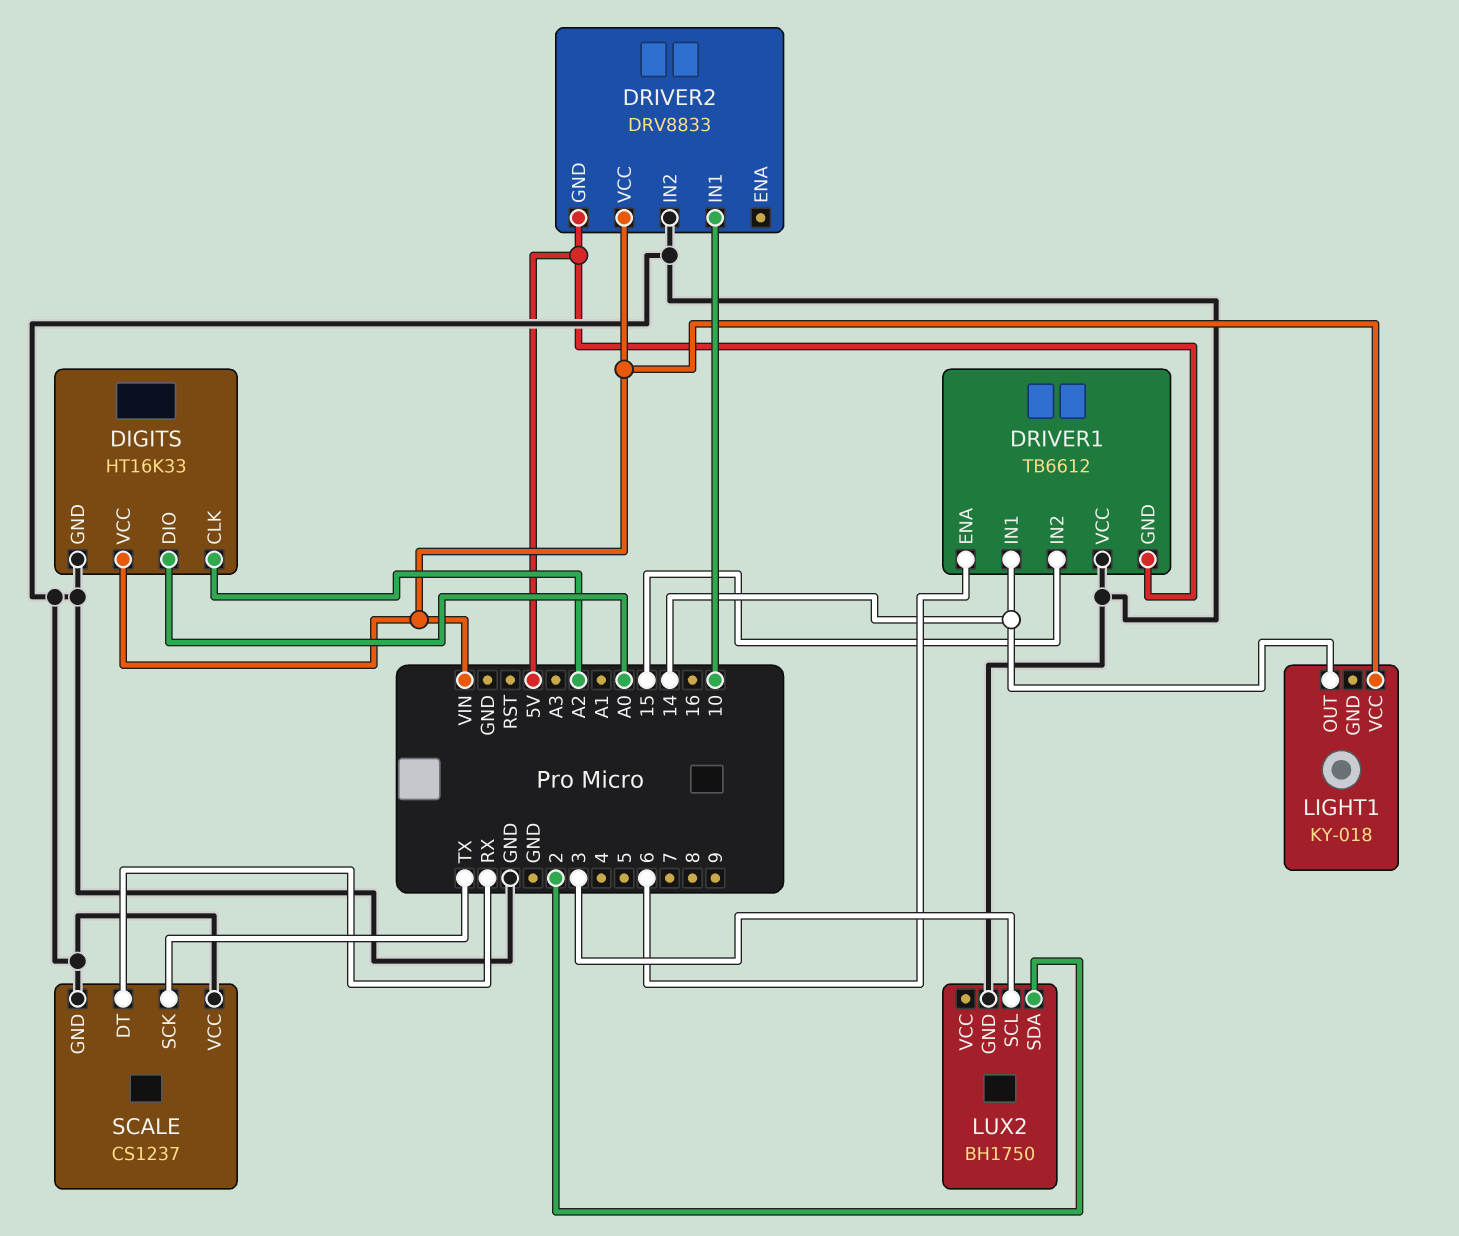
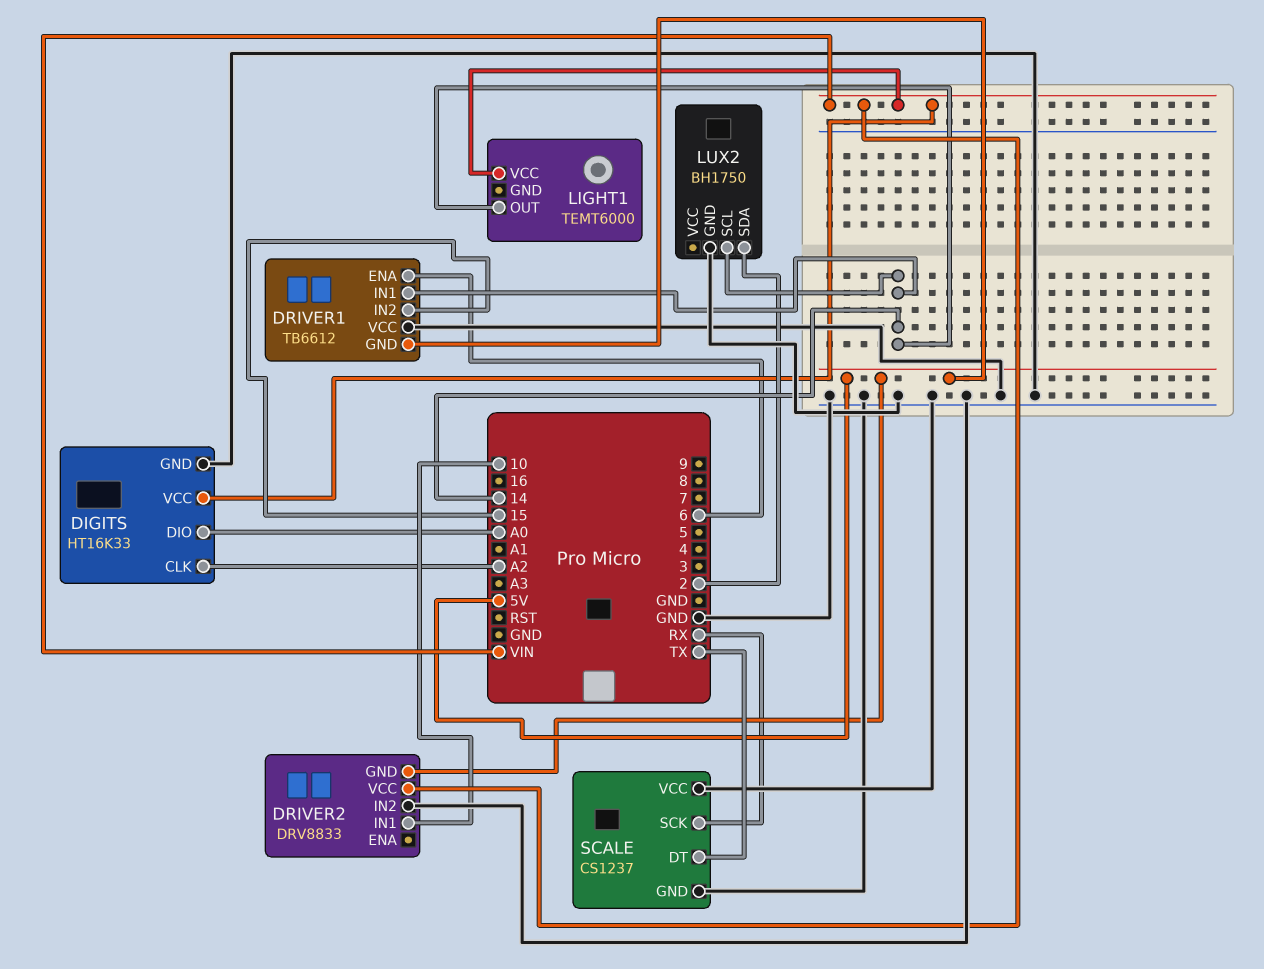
LIGHT1: KY-018 -> TEMT6000
LUX2 pin SCL: 3 -> 14
SCALE pin DT: RX -> TX
SCALE pin SCK: TX -> RX

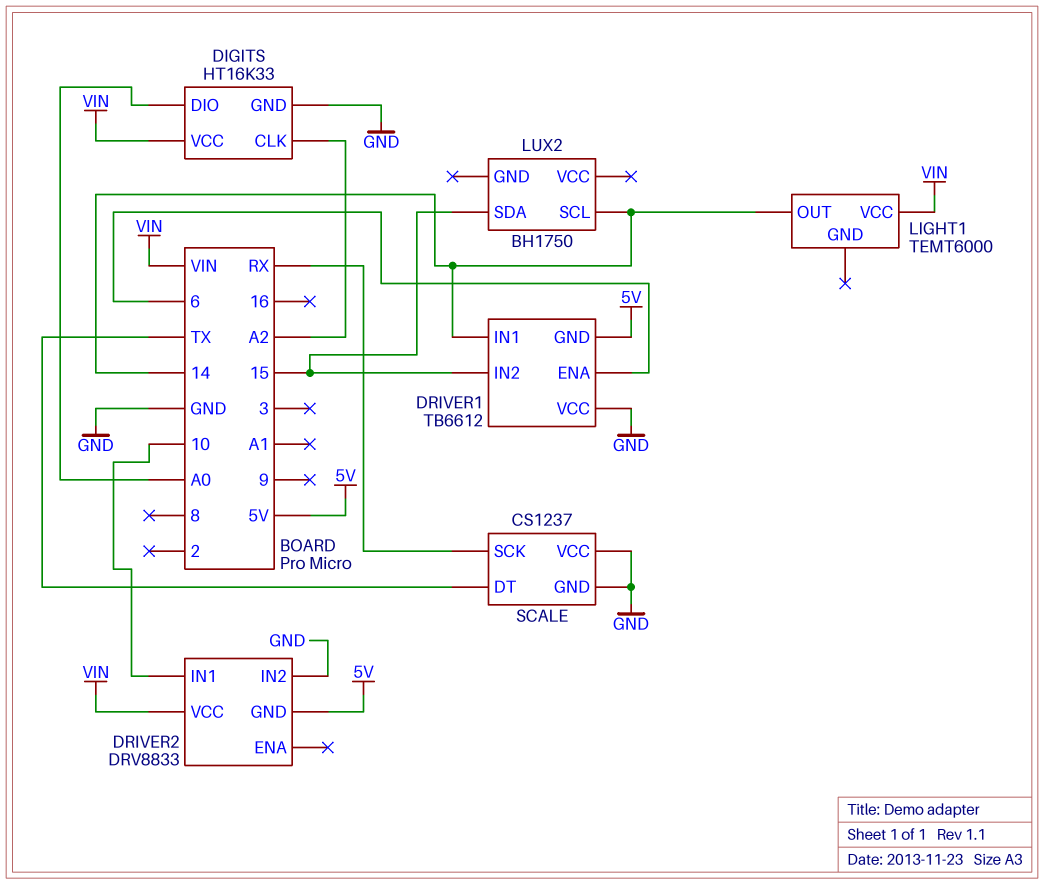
LUX2 pin GND: GND -> none
LUX2 pin SDA: 2 -> 15

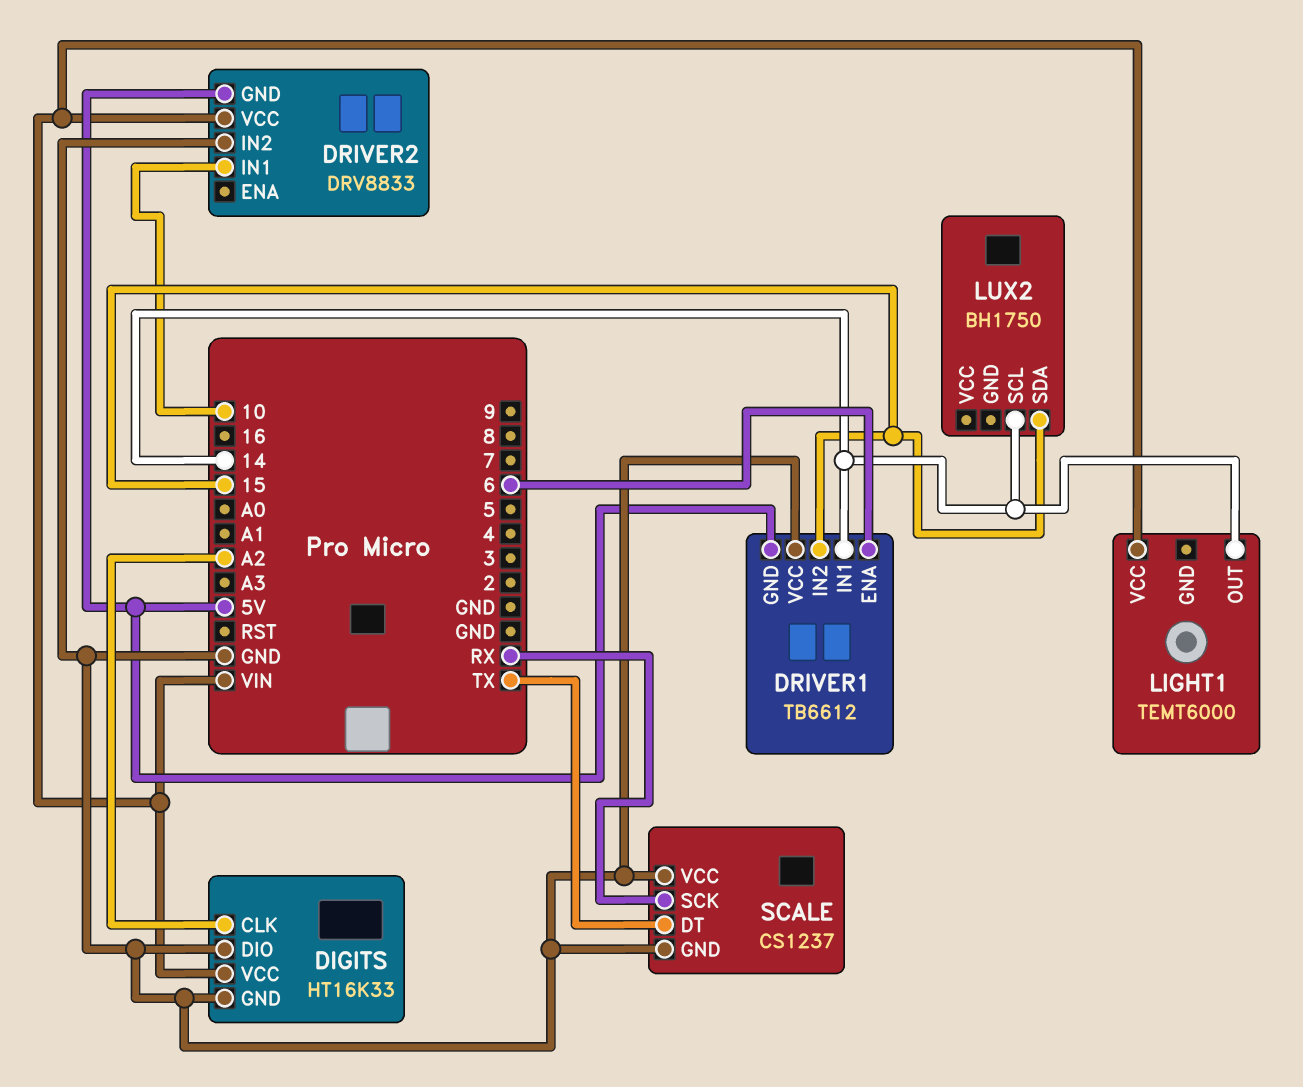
DIGITS pin DIO: A0 -> GND

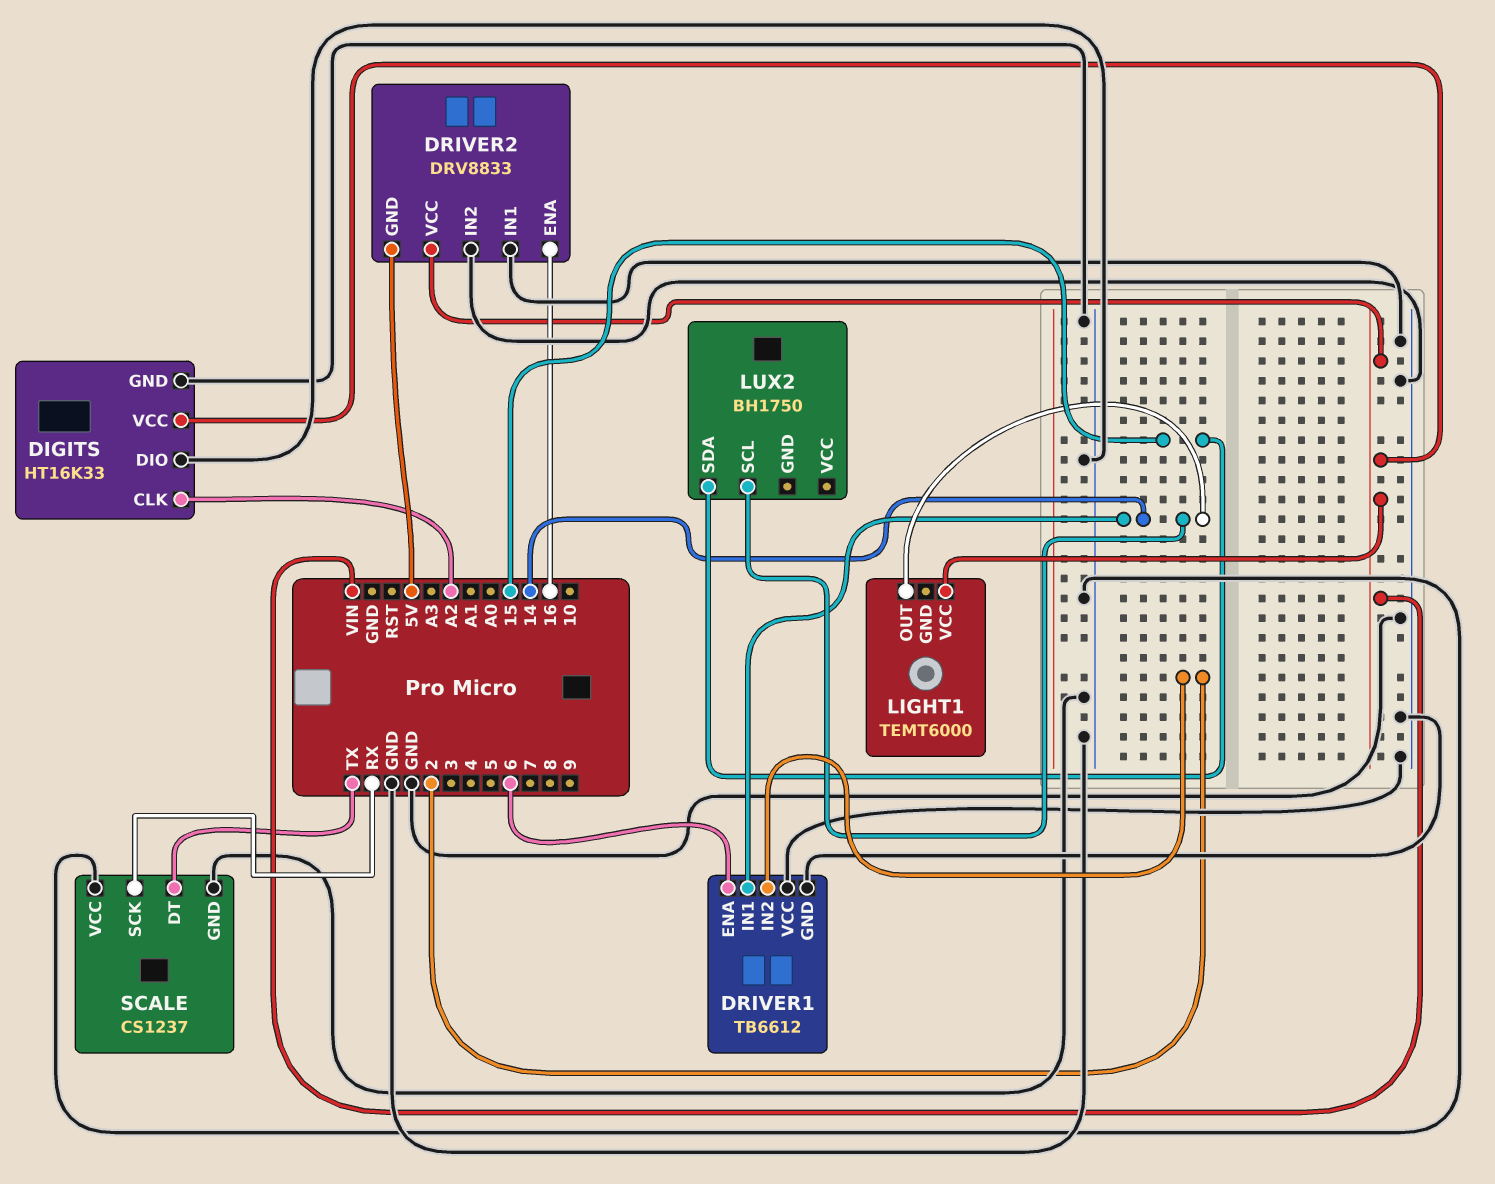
DRIVER1 pin GND: 5V -> GND
DRIVER1 pin IN2: 15 -> 2
DRIVER2 pin ENA: none -> 16
DRIVER2 pin IN1: 10 -> GND

